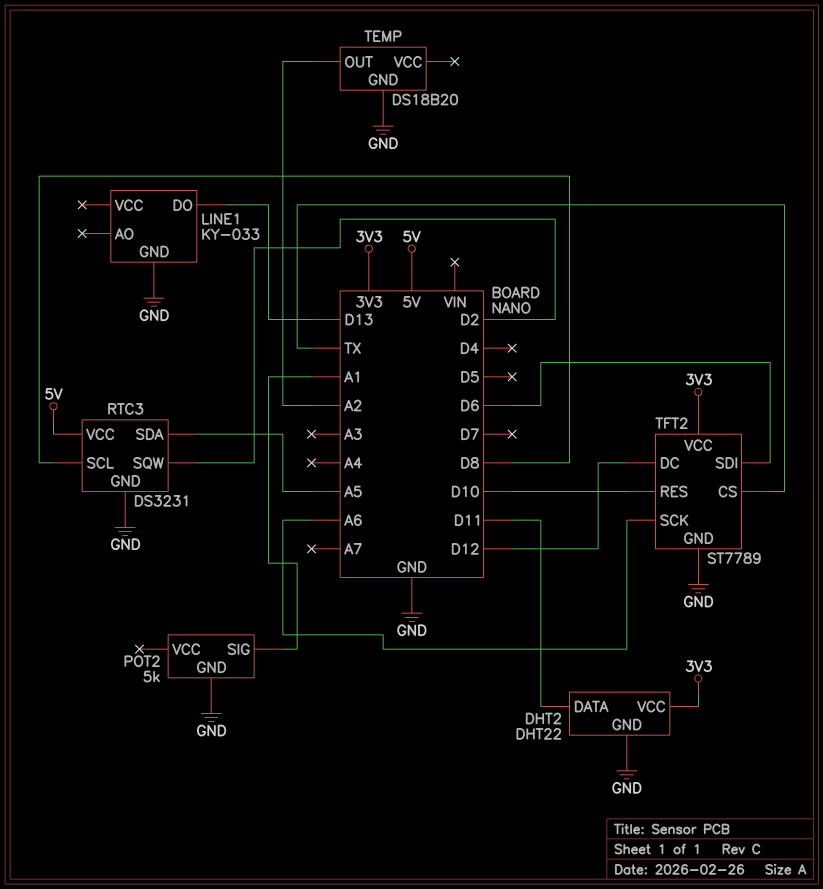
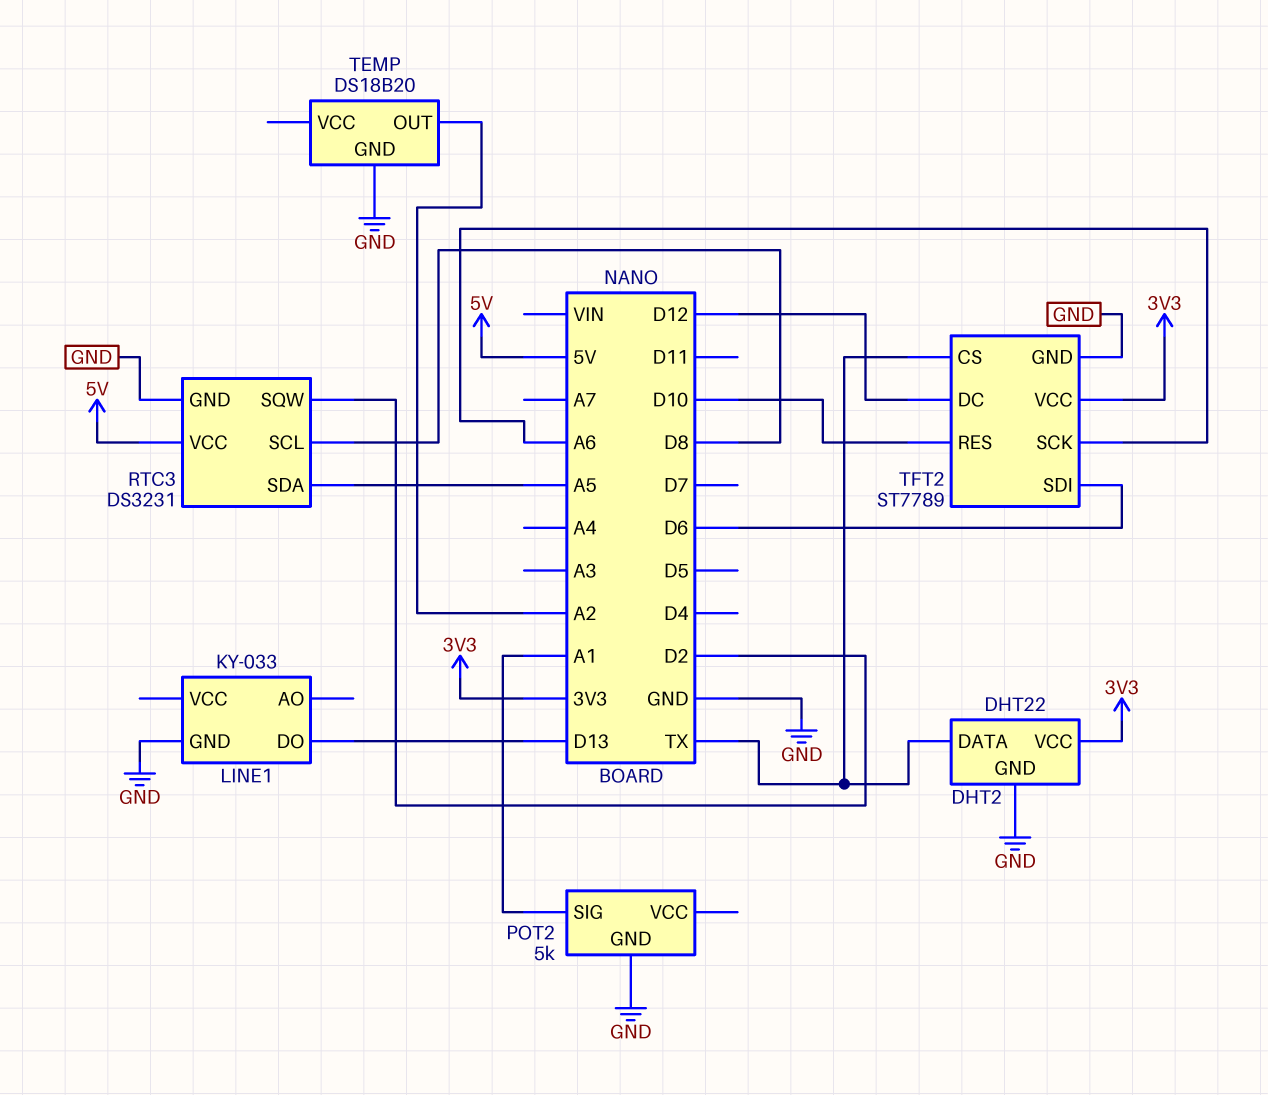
DHT2 pin DATA: D11 -> TX

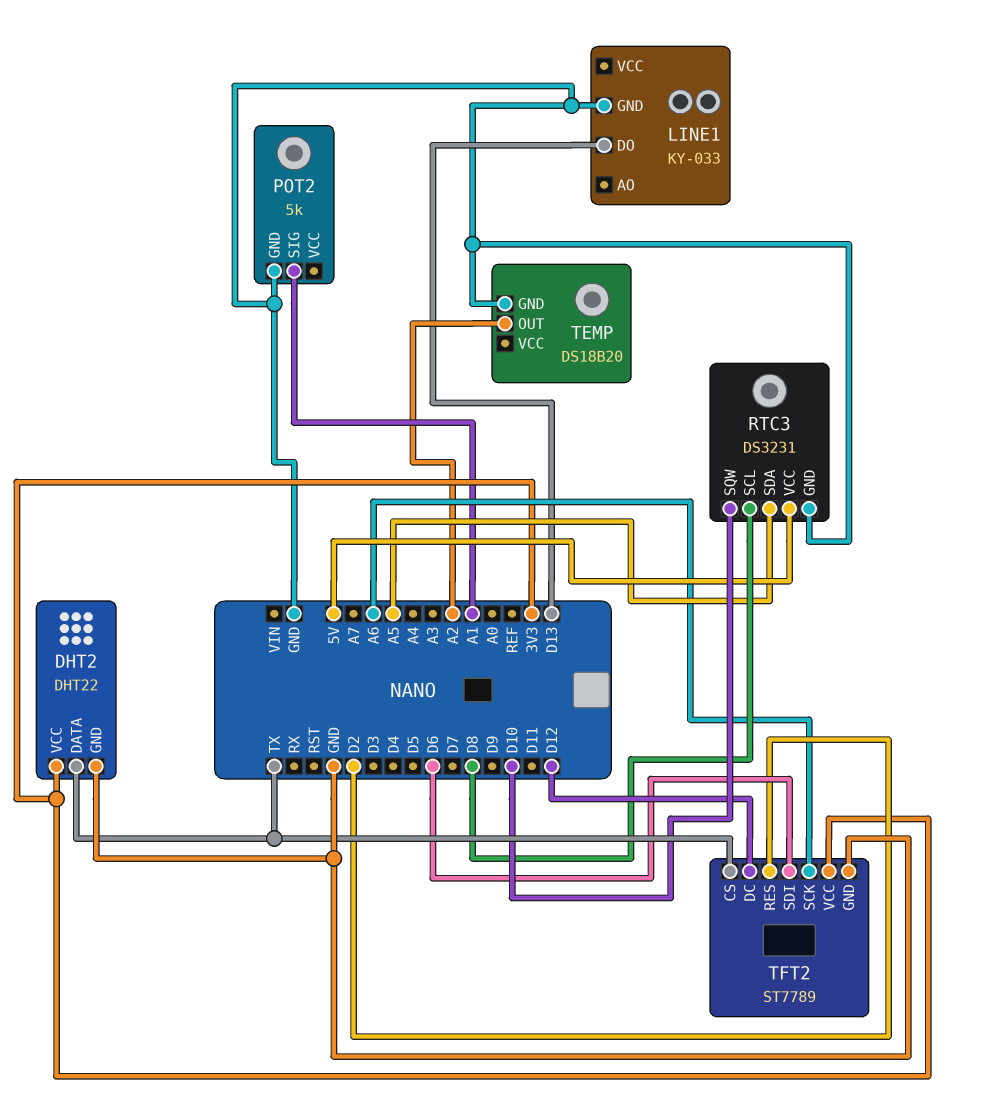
RTC3 pin SQW: D2 -> D10
TFT2 pin RES: D10 -> D2

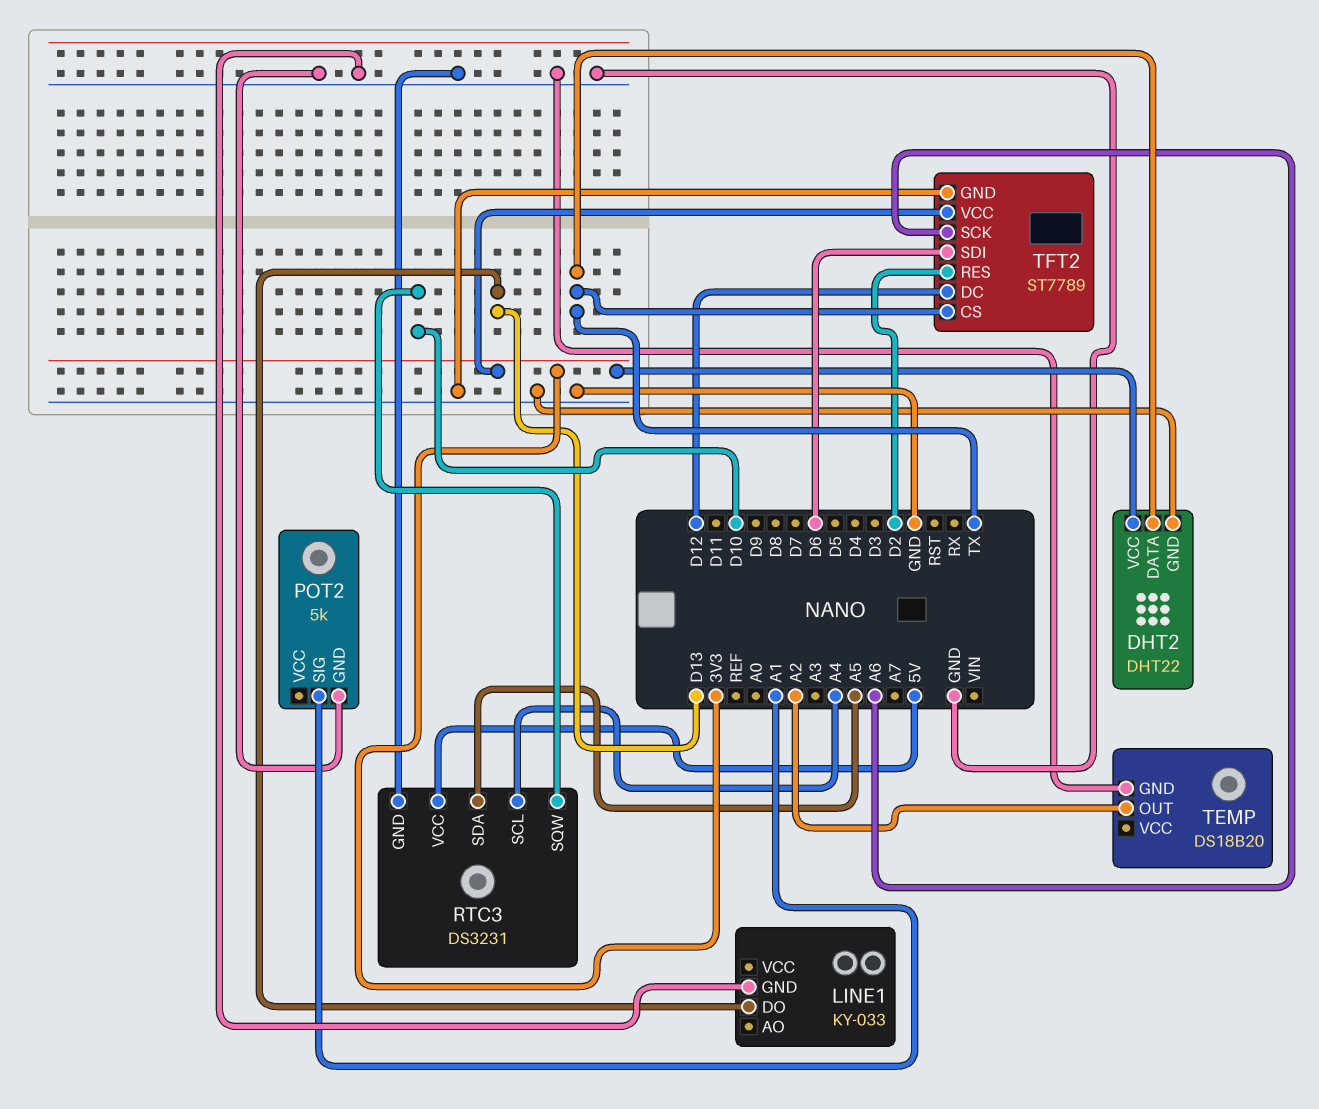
RTC3 pin SCL: D8 -> A4

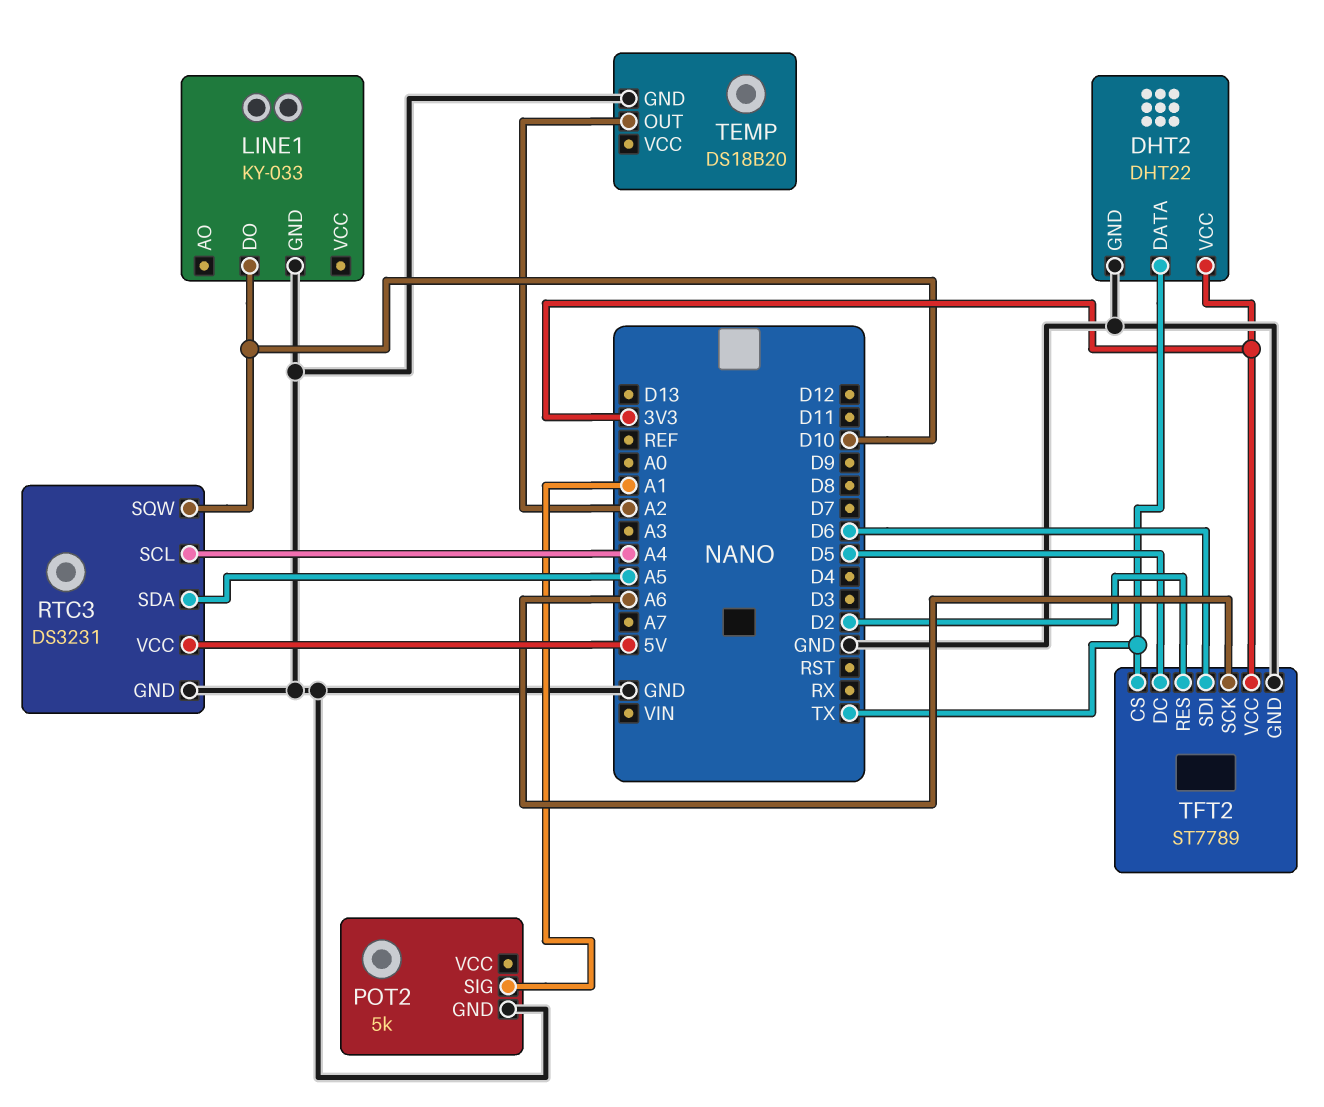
LINE1 pin DO: D13 -> D10
TFT2 pin DC: D12 -> D5

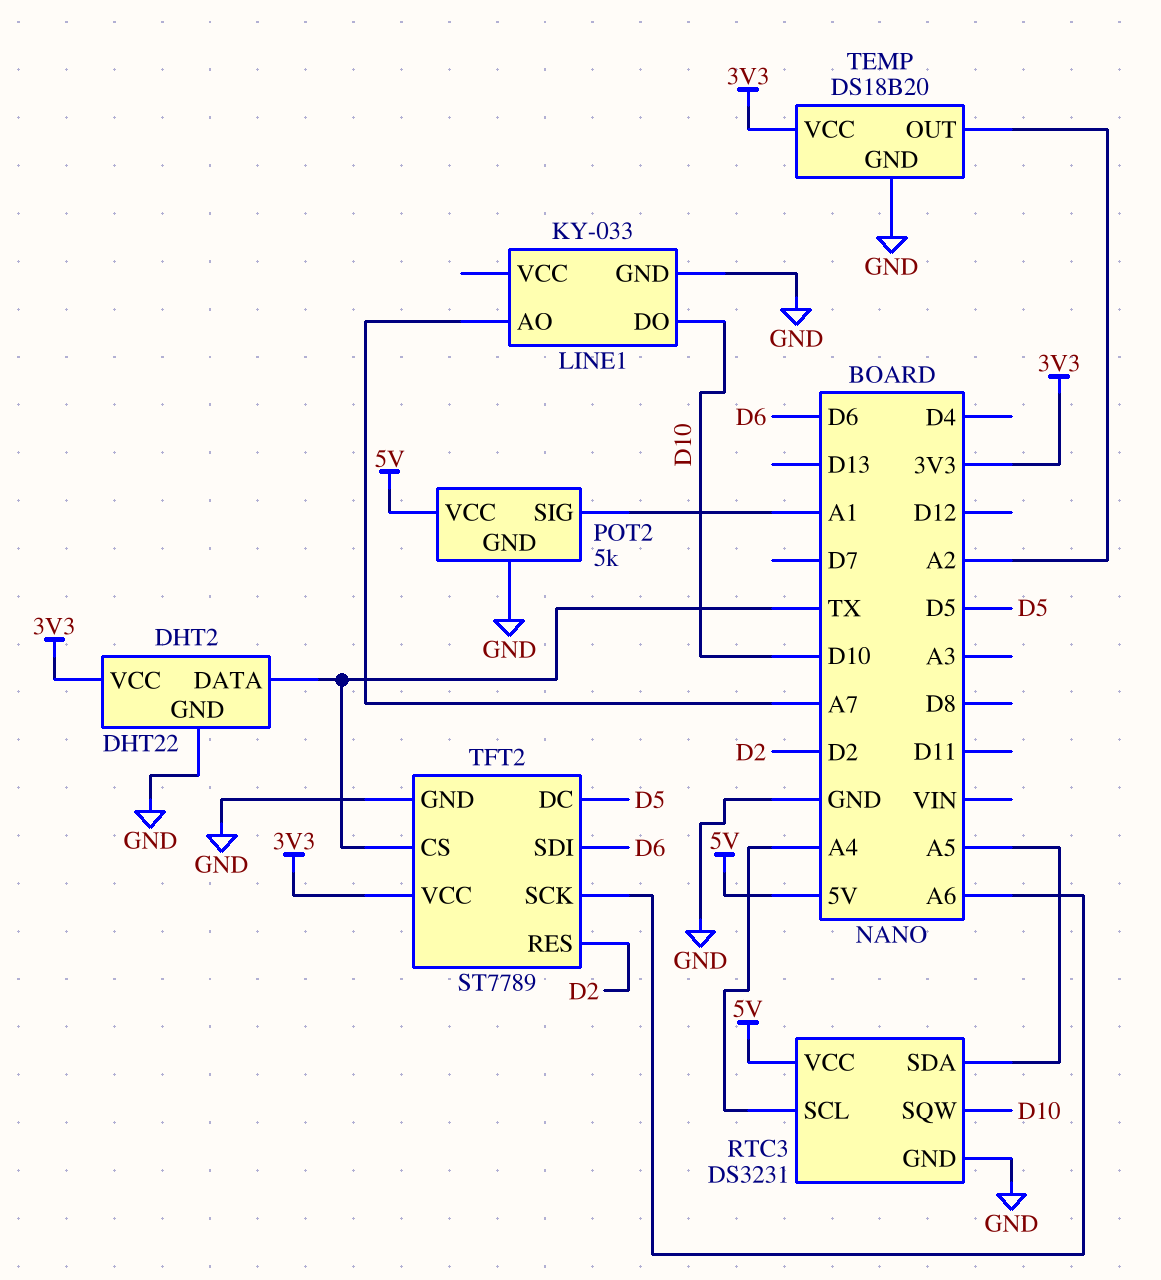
LINE1 pin AO: none -> A7
POT2 pin VCC: none -> 5V
TEMP pin VCC: none -> 3V3

